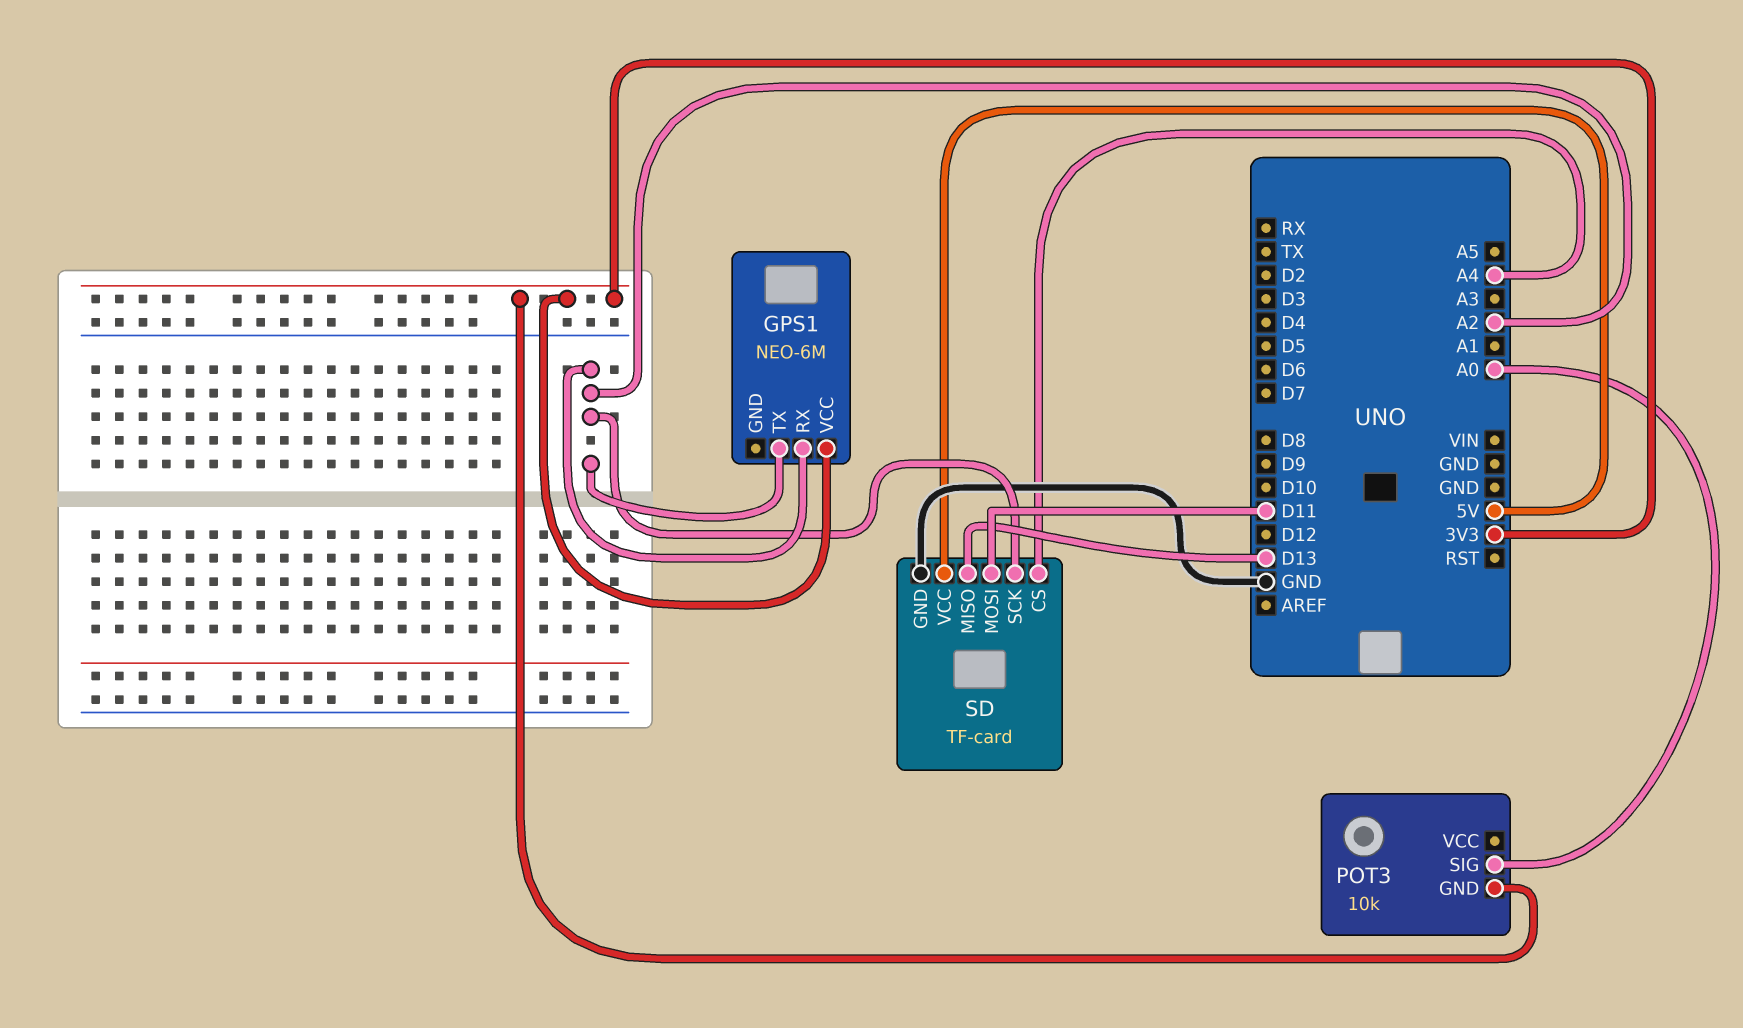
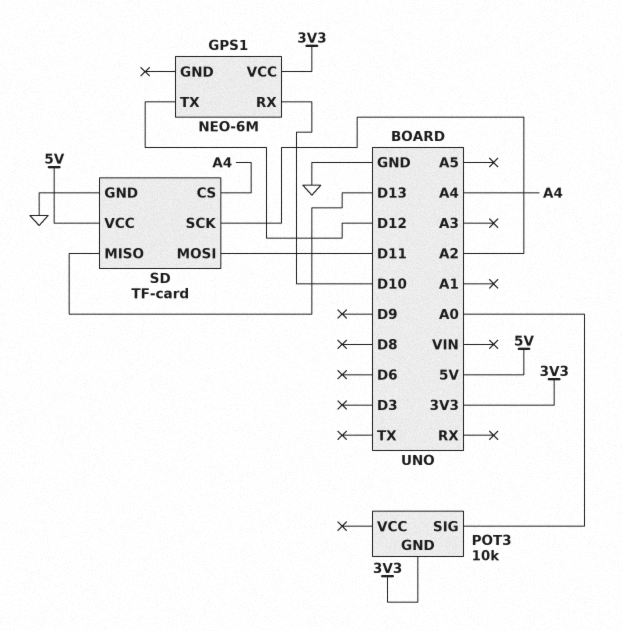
GPS1 pin RX: A2 -> D10
GPS1 pin TX: A2 -> D12

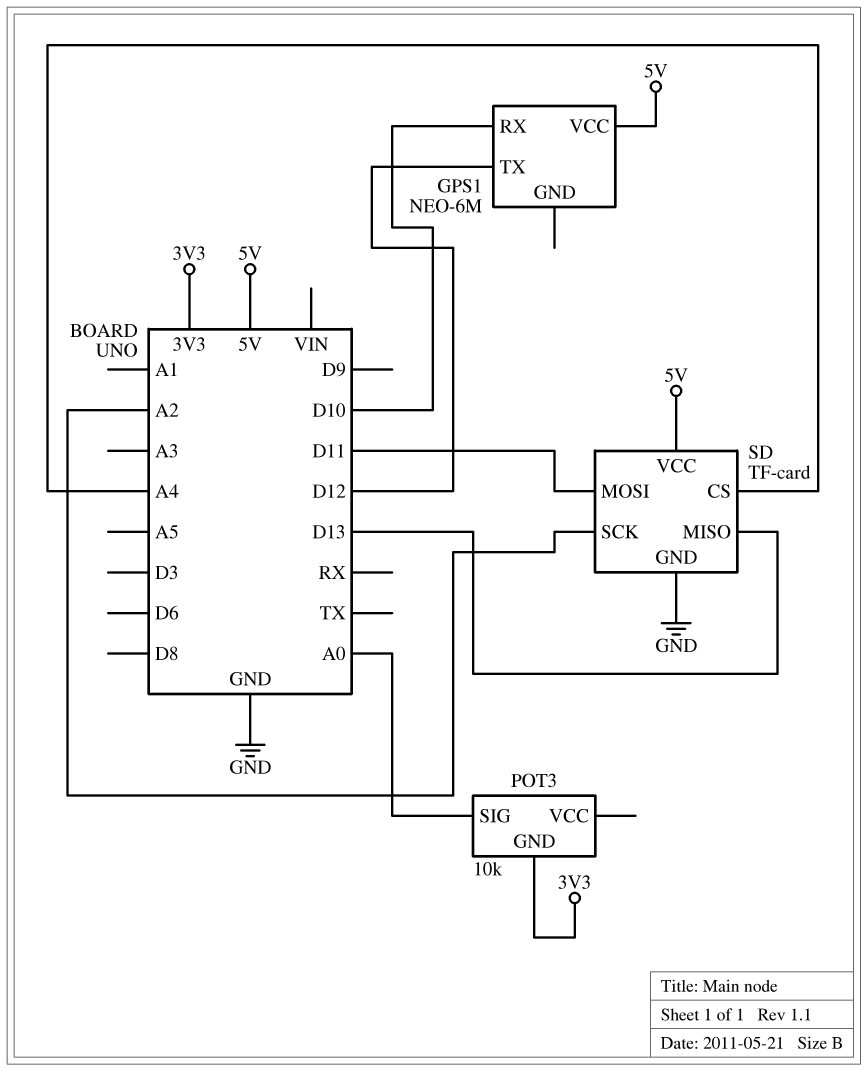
GPS1 pin VCC: 3V3 -> 5V

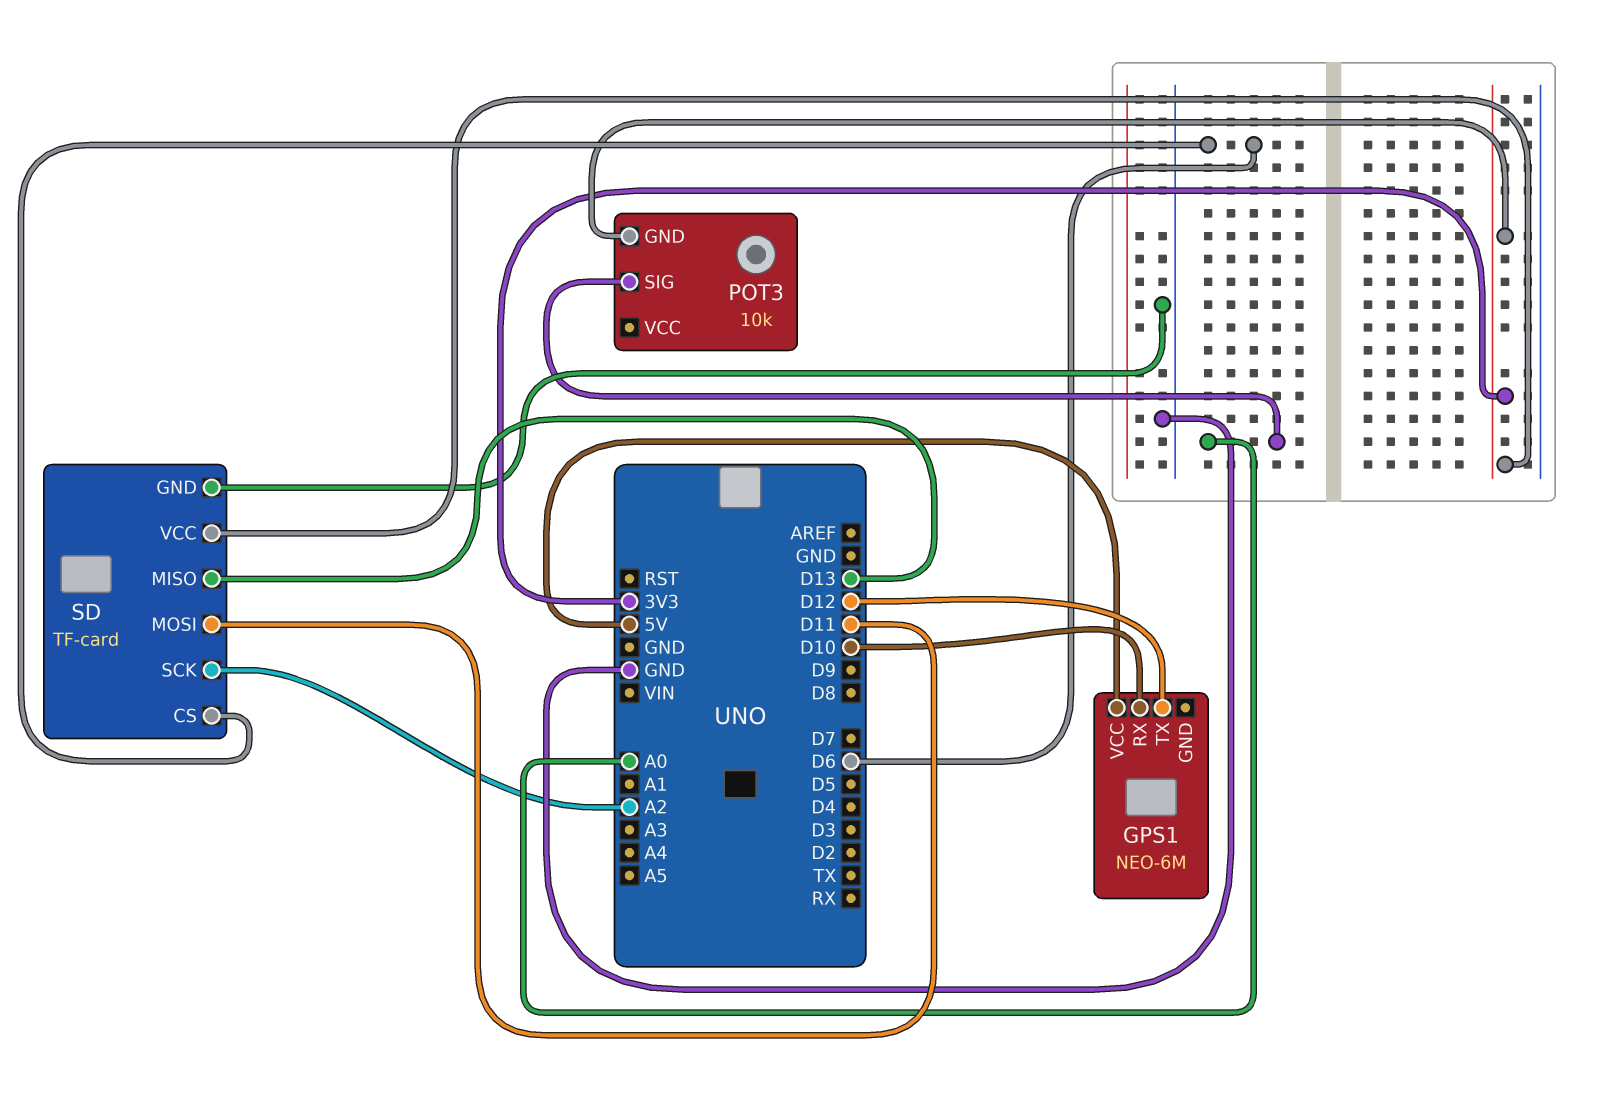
SD pin CS: A4 -> D6
SD pin VCC: 5V -> 3V3

